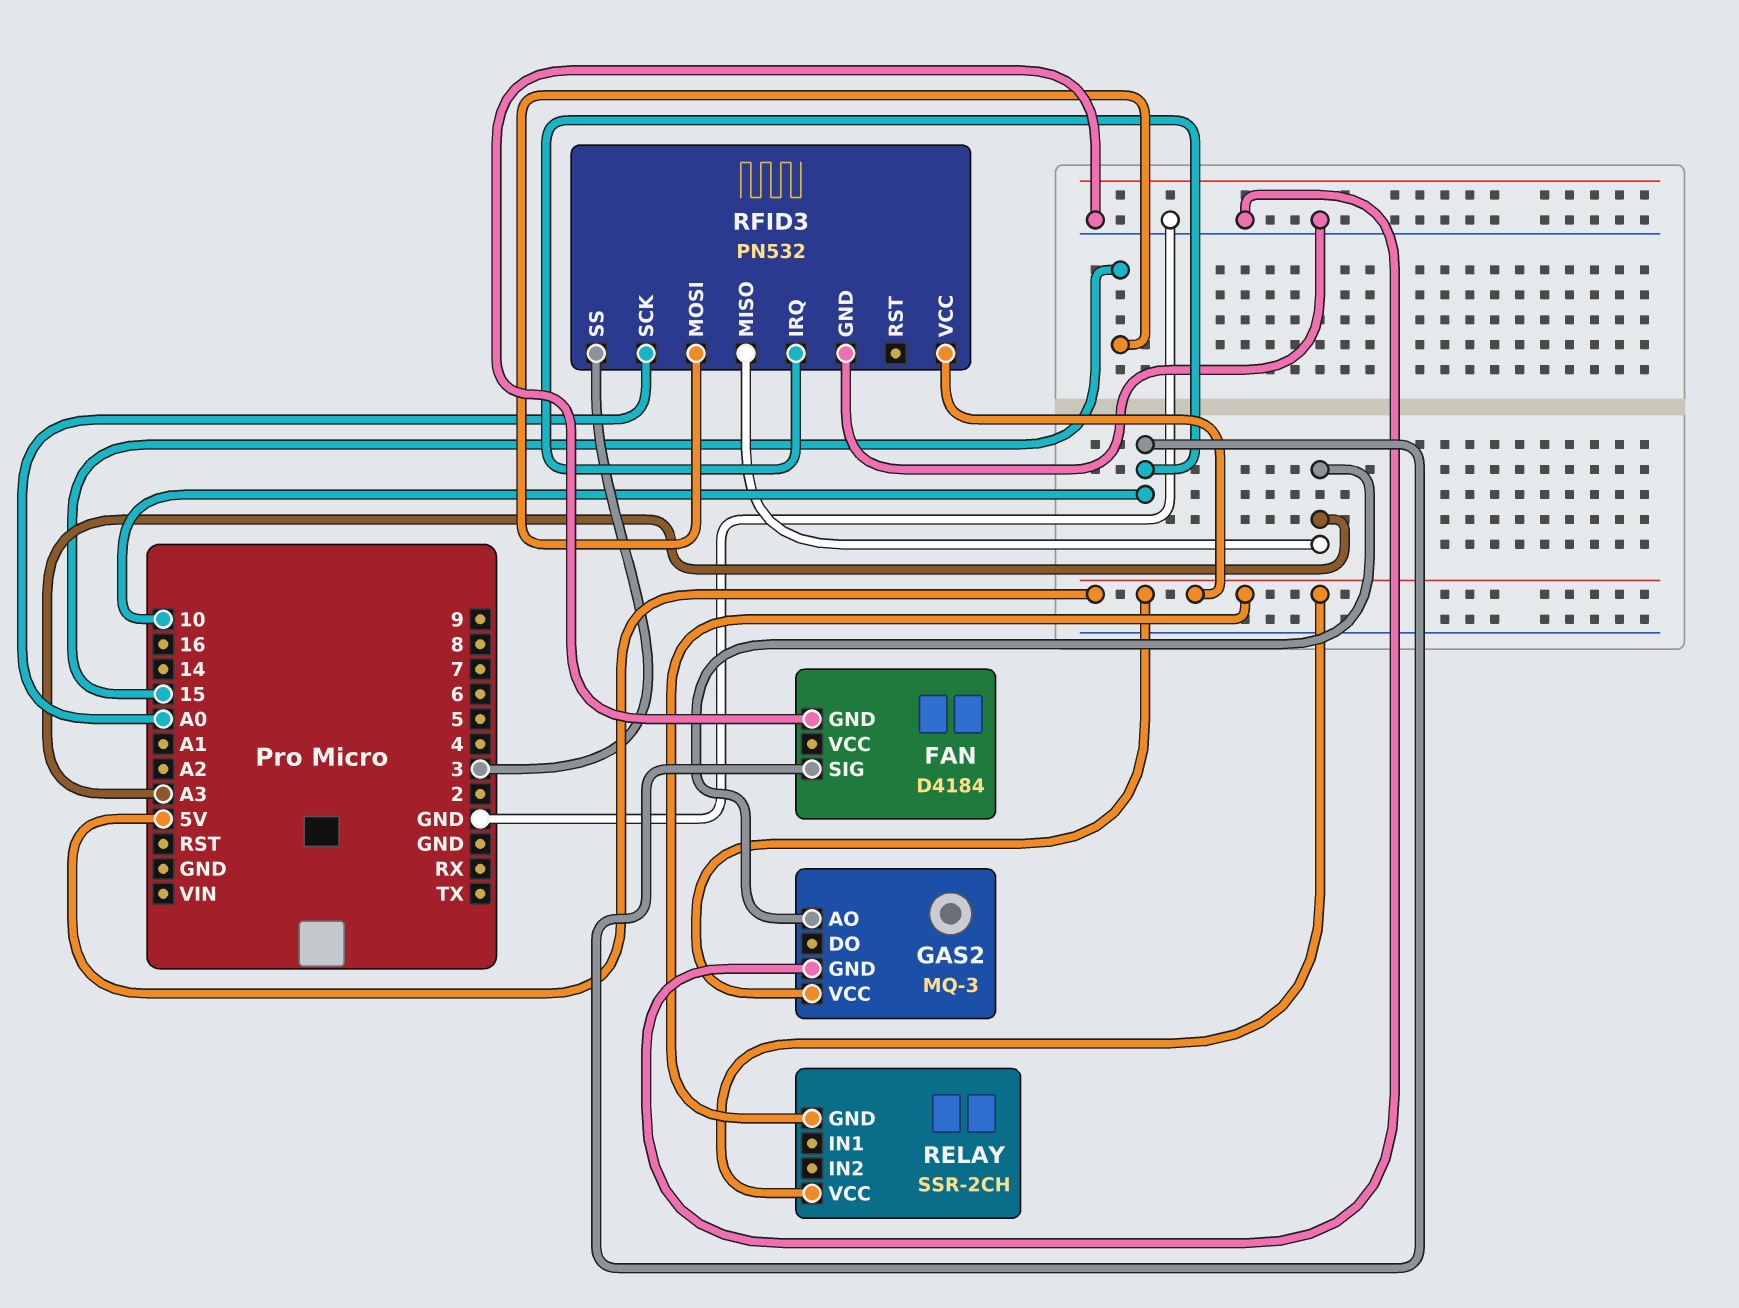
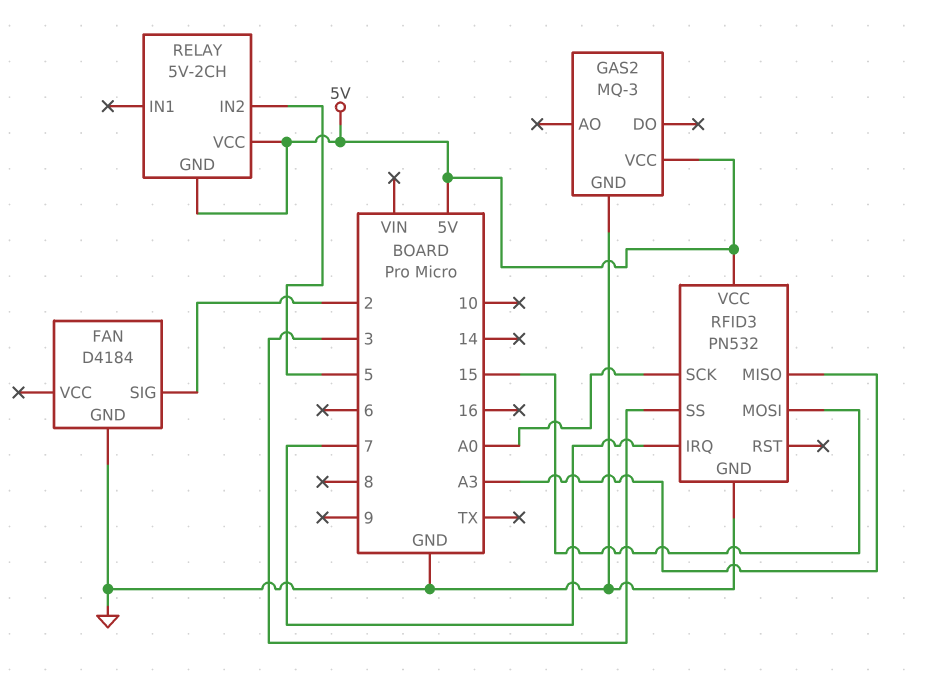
FAN pin SIG: 10 -> 2
GAS2 pin AO: A3 -> none
RELAY: SSR-2CH -> 5V-2CH
RELAY pin IN2: none -> 5
RFID3 pin IRQ: 10 -> 7

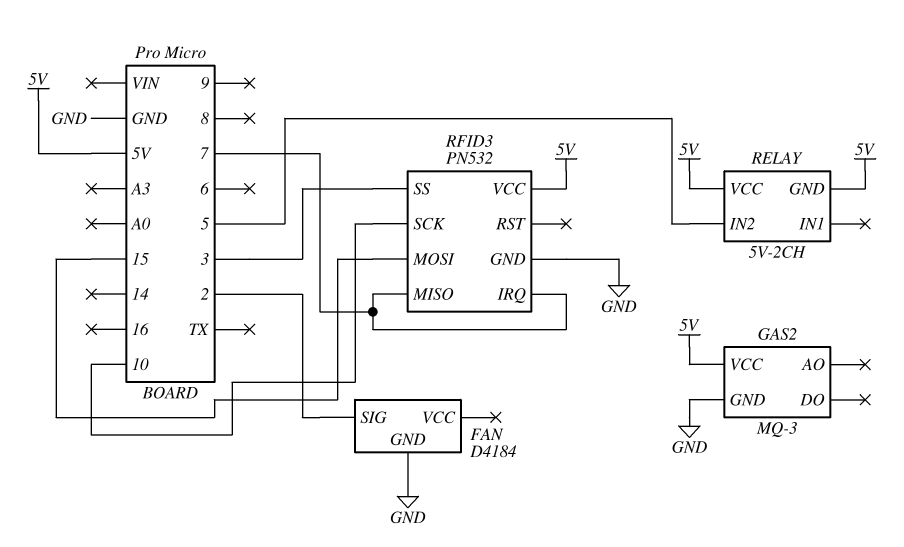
RFID3 pin MISO: A3 -> 7
RFID3 pin SCK: A0 -> 10

